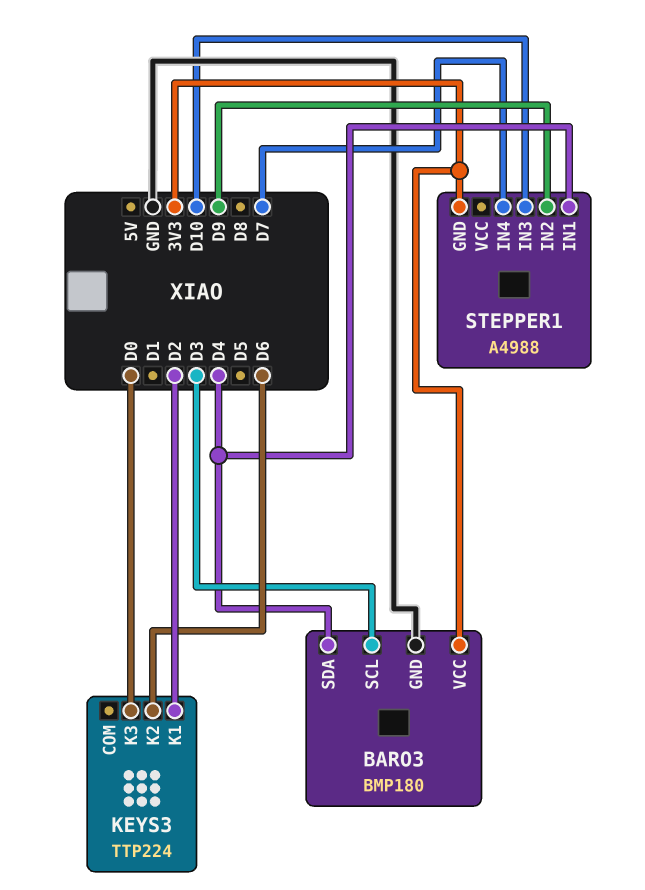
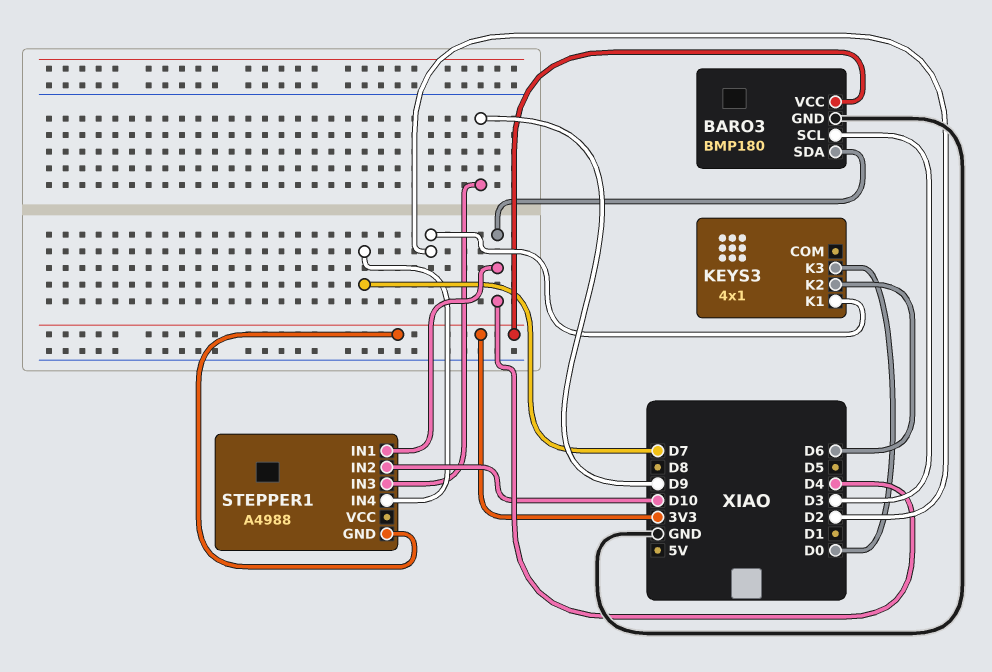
KEYS3: TTP224 -> 4x1
STEPPER1 pin IN2: D9 -> D10
STEPPER1 pin IN3: D10 -> D9

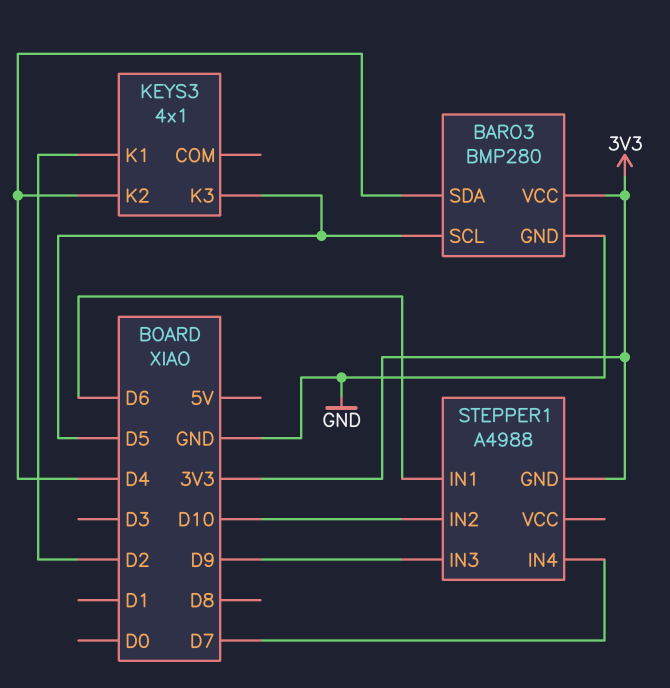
BARO3: BMP180 -> BMP280
BARO3 pin SCL: D3 -> D5
KEYS3 pin K2: D6 -> D4
KEYS3 pin K3: D0 -> D5
STEPPER1 pin IN1: D4 -> D6

